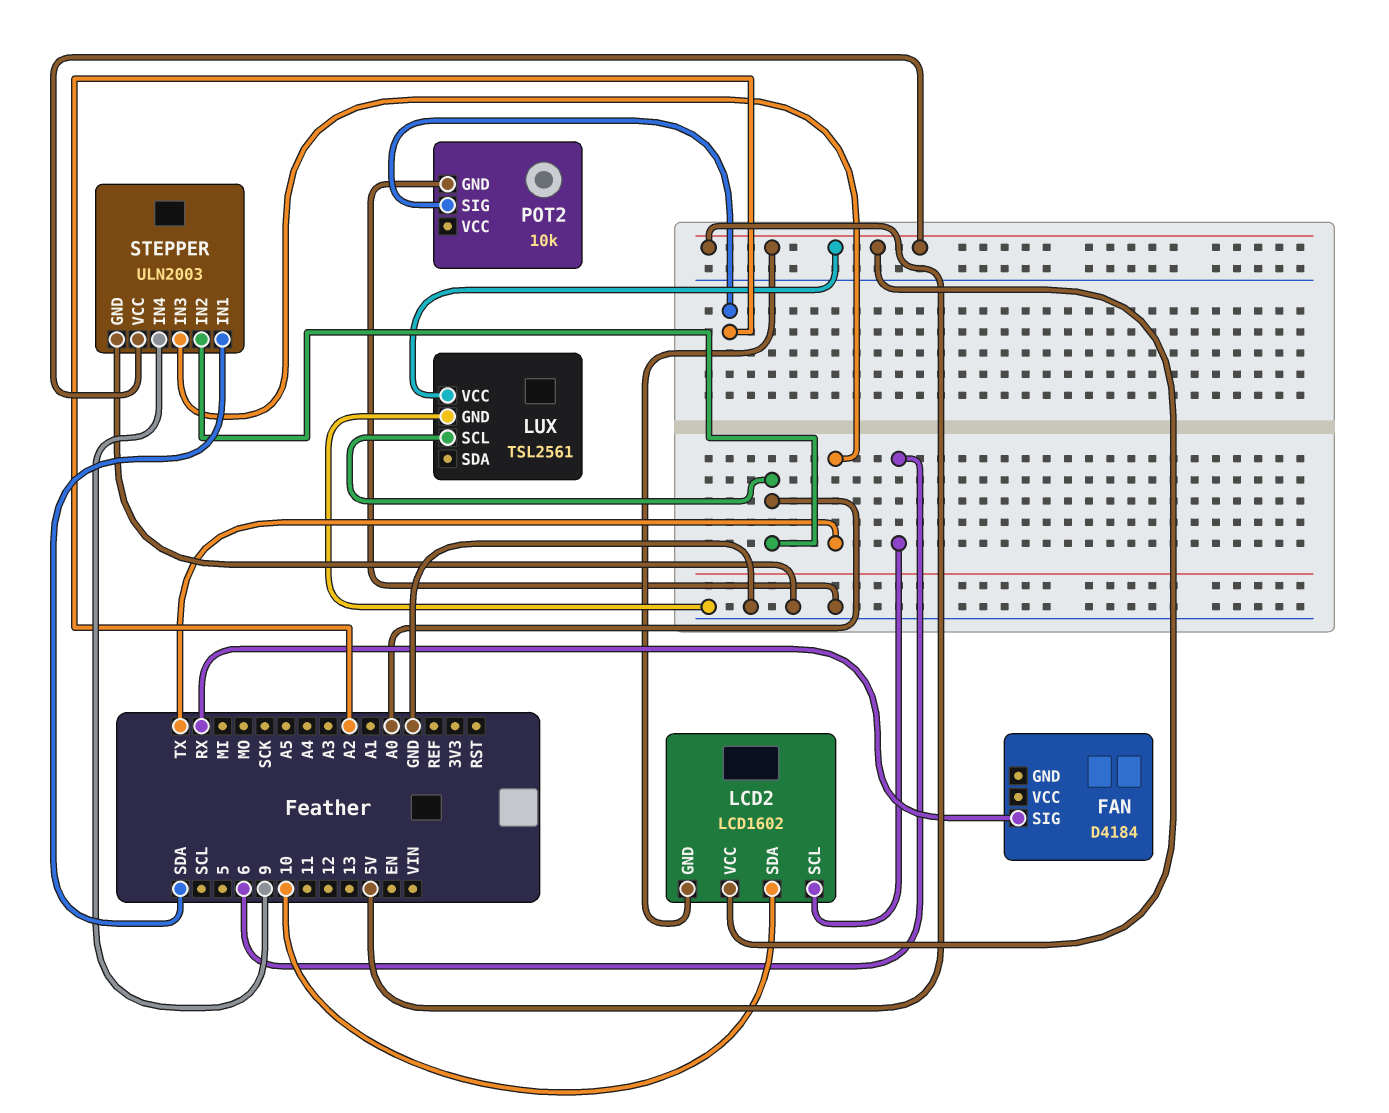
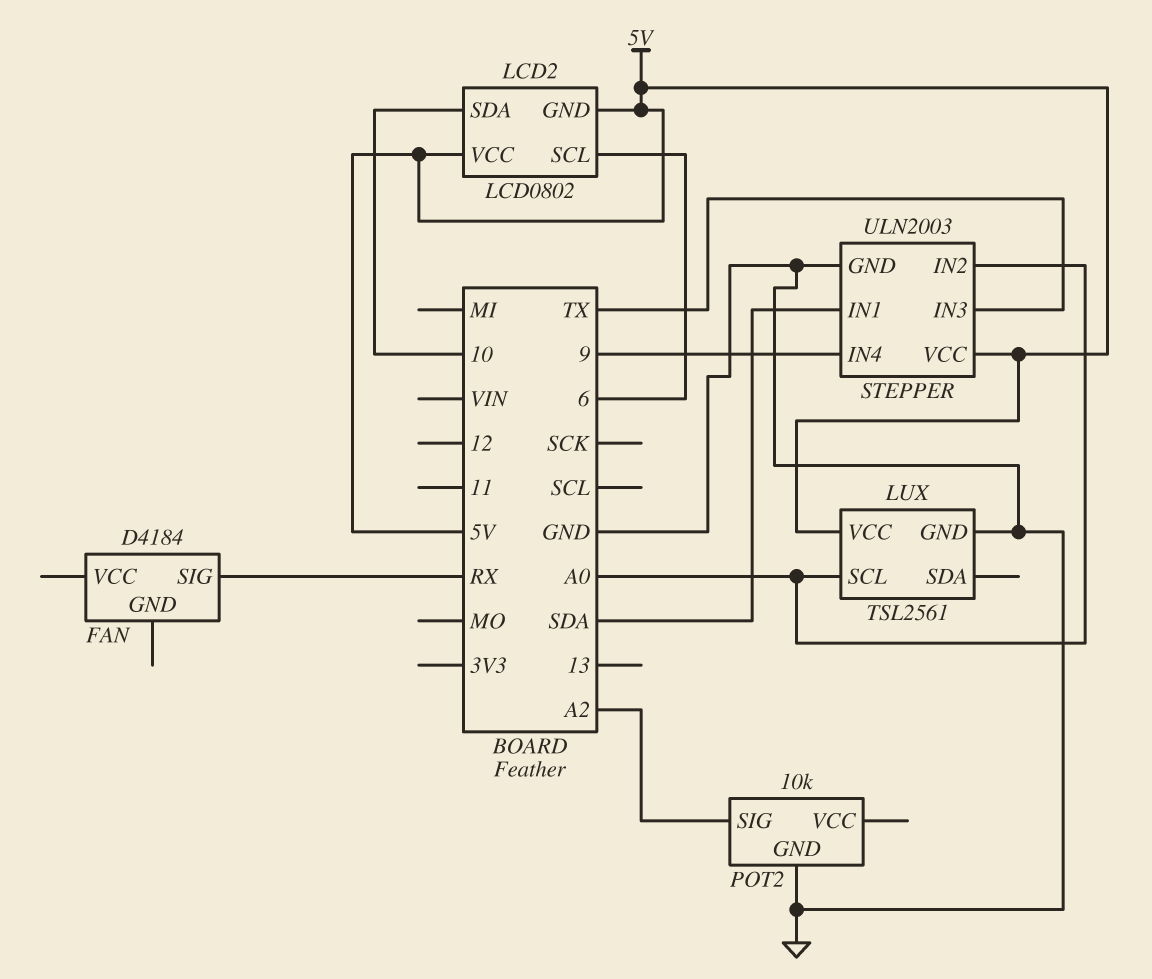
LCD2: LCD1602 -> LCD0802

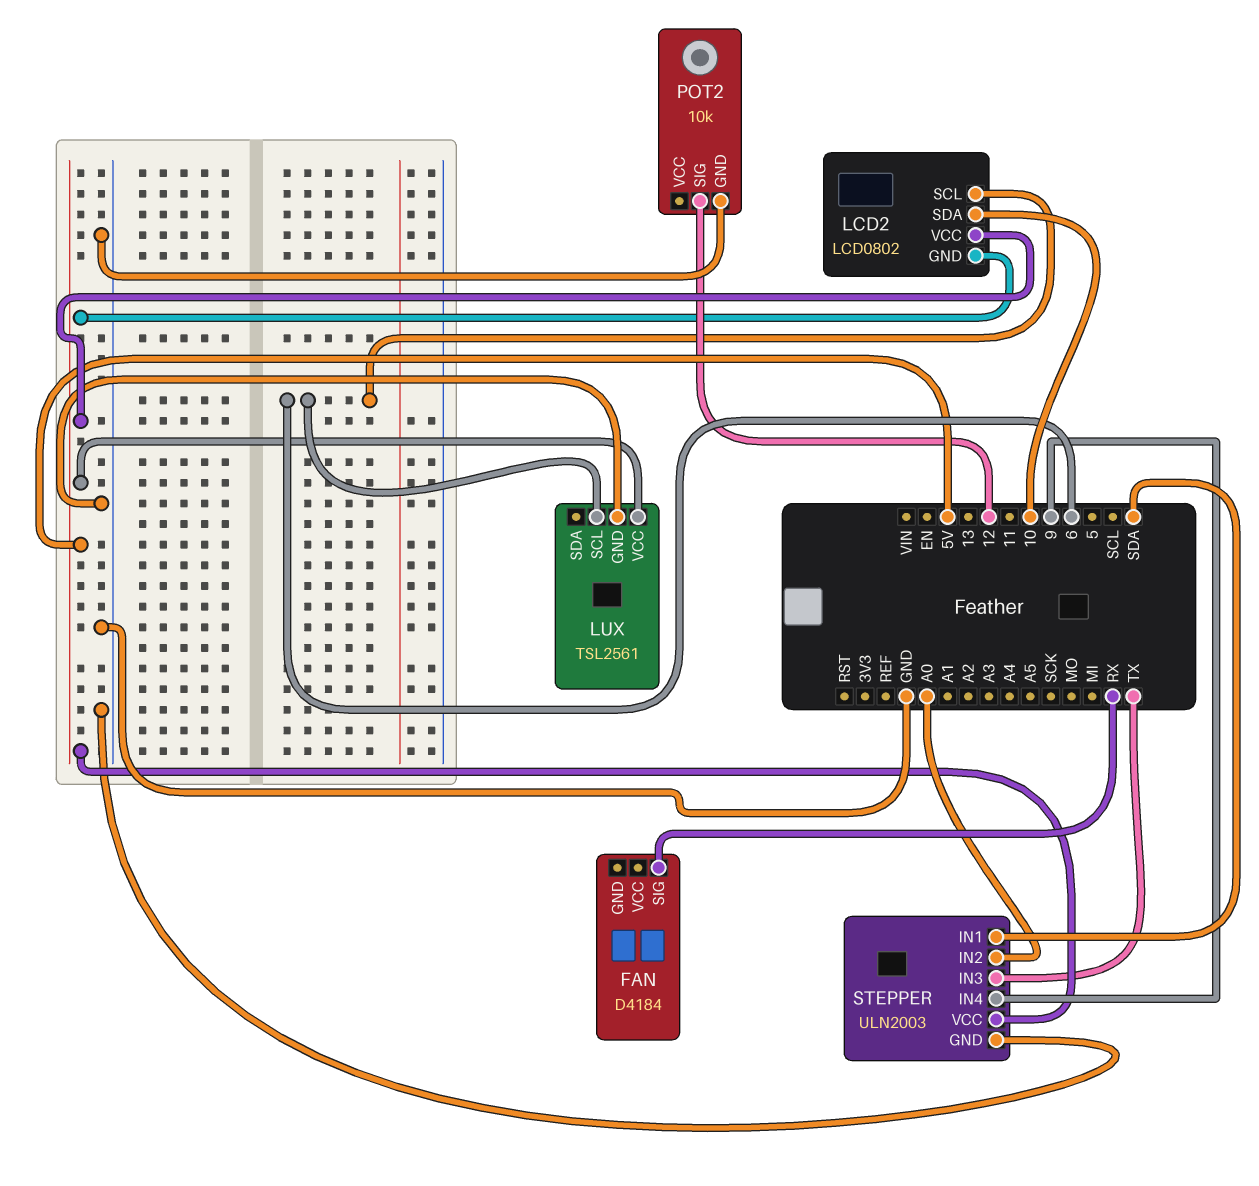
LUX pin SCL: A0 -> 6
POT2 pin SIG: A2 -> 12

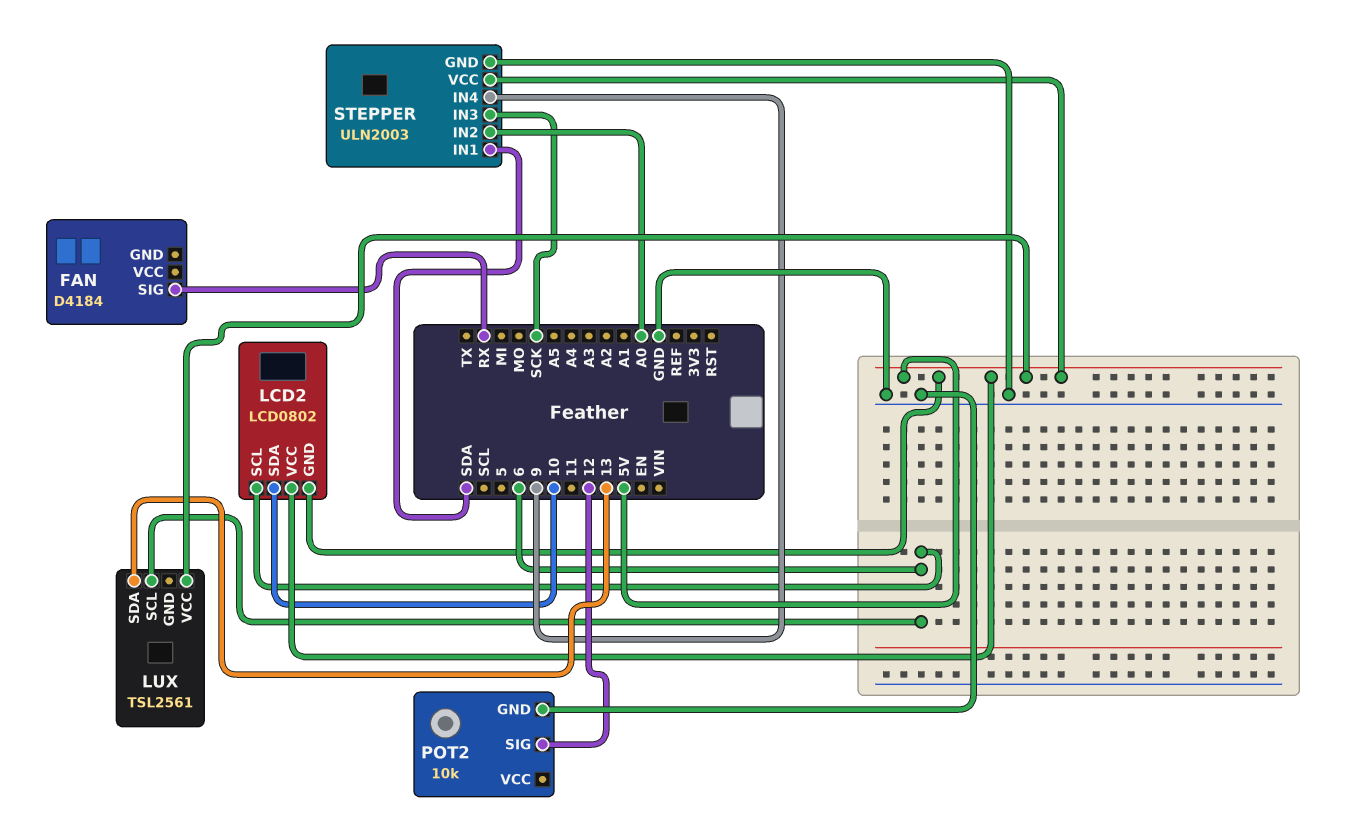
LUX pin GND: GND -> none
LUX pin SDA: none -> 13
STEPPER pin IN3: TX -> SCK

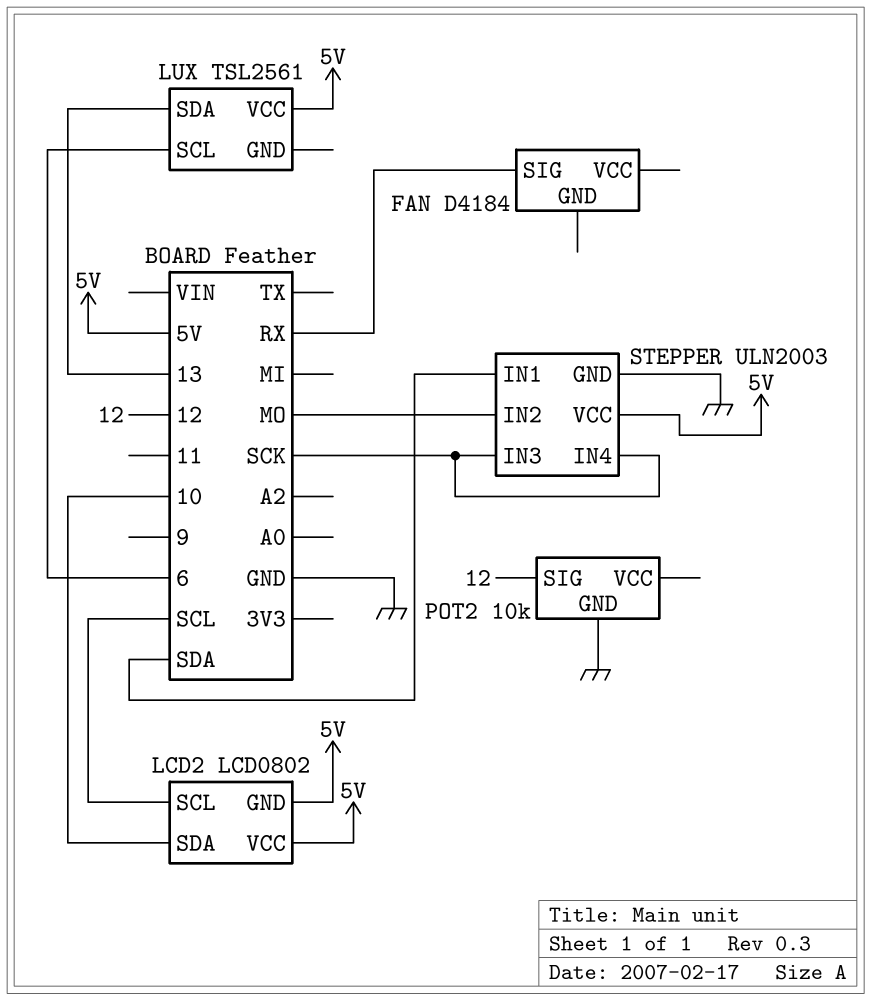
LCD2 pin SCL: 6 -> SCL
STEPPER pin IN2: A0 -> MO
STEPPER pin IN4: 9 -> SCK

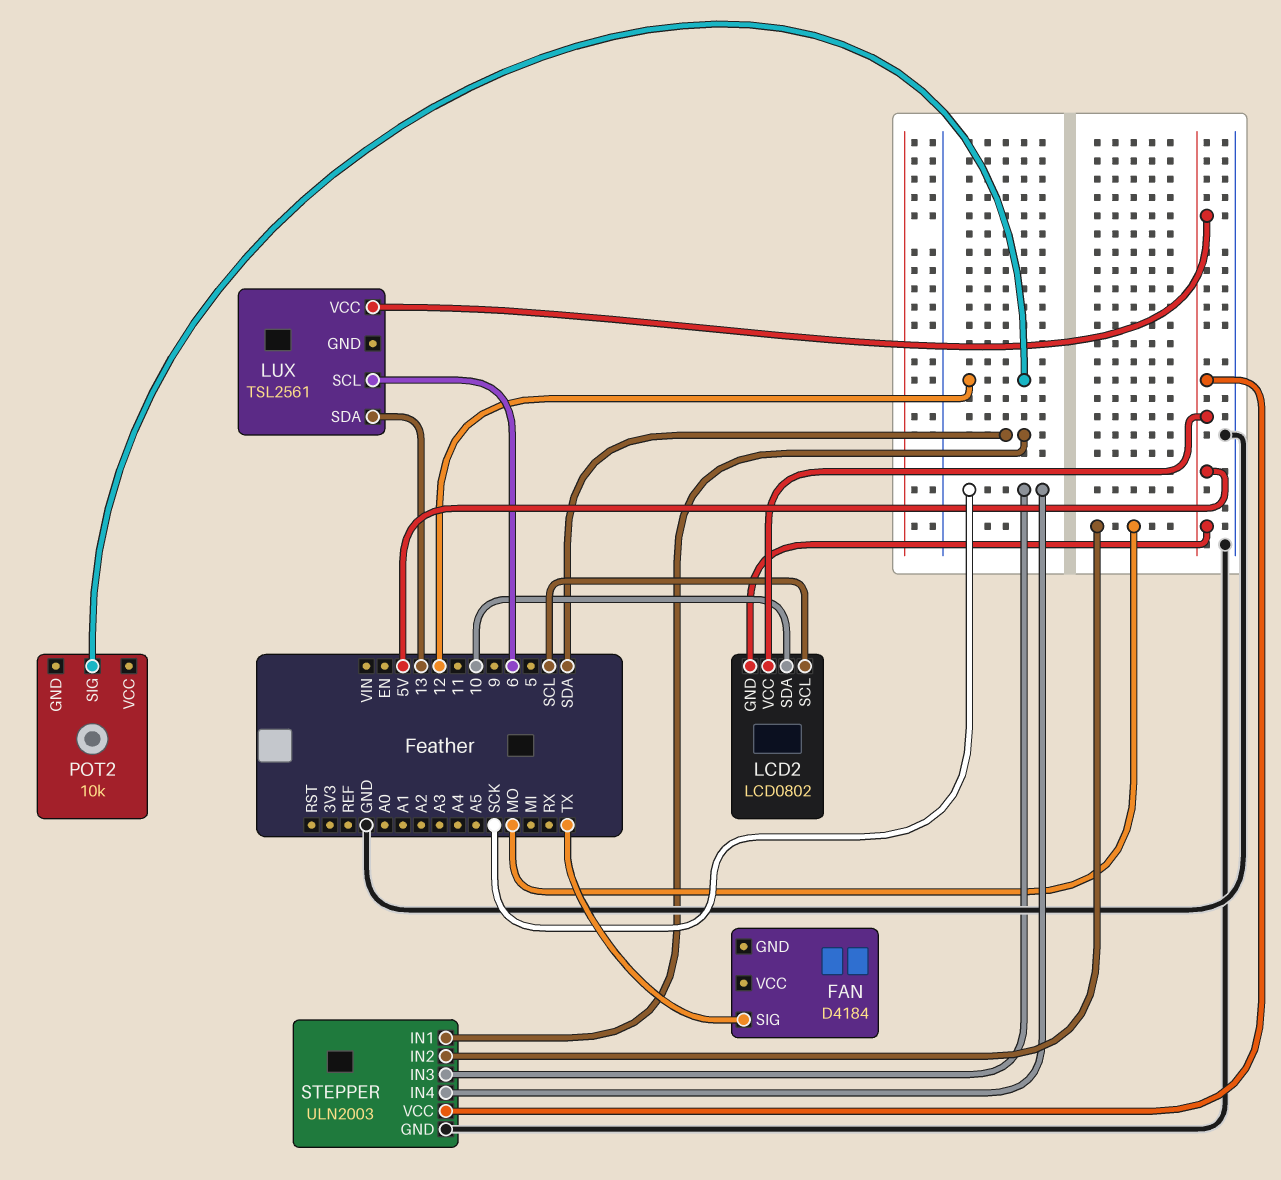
FAN pin SIG: RX -> TX
POT2 pin GND: GND -> none

